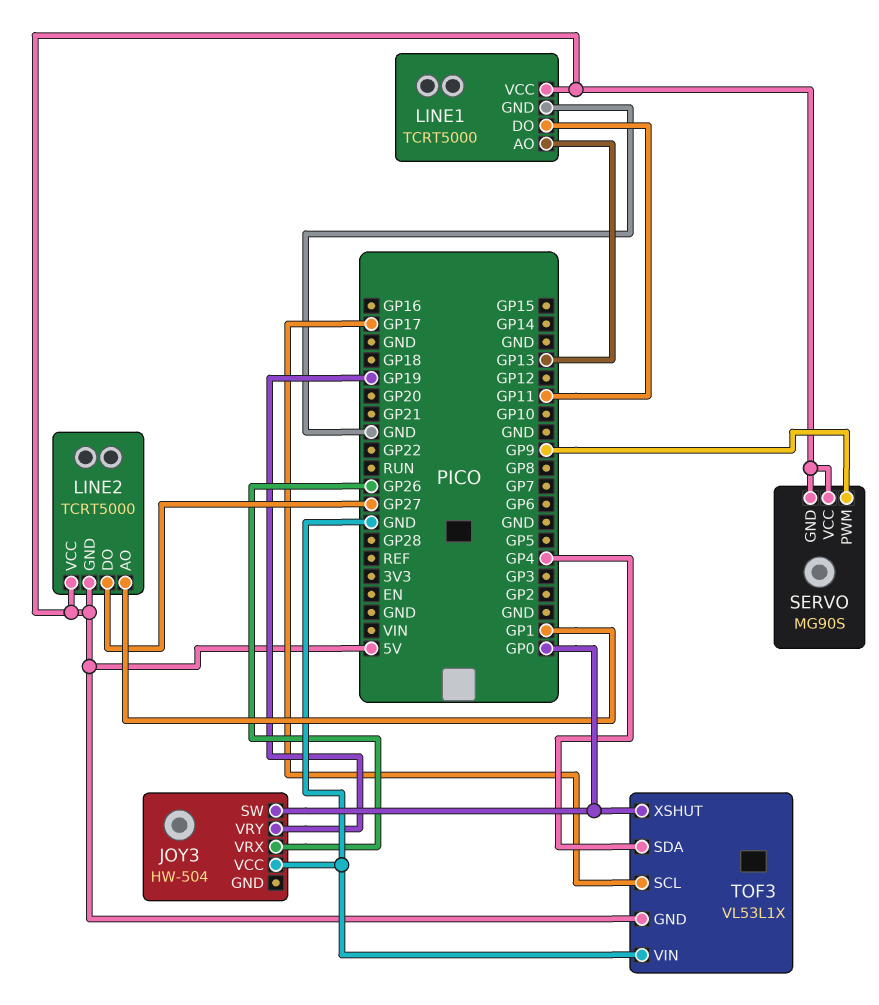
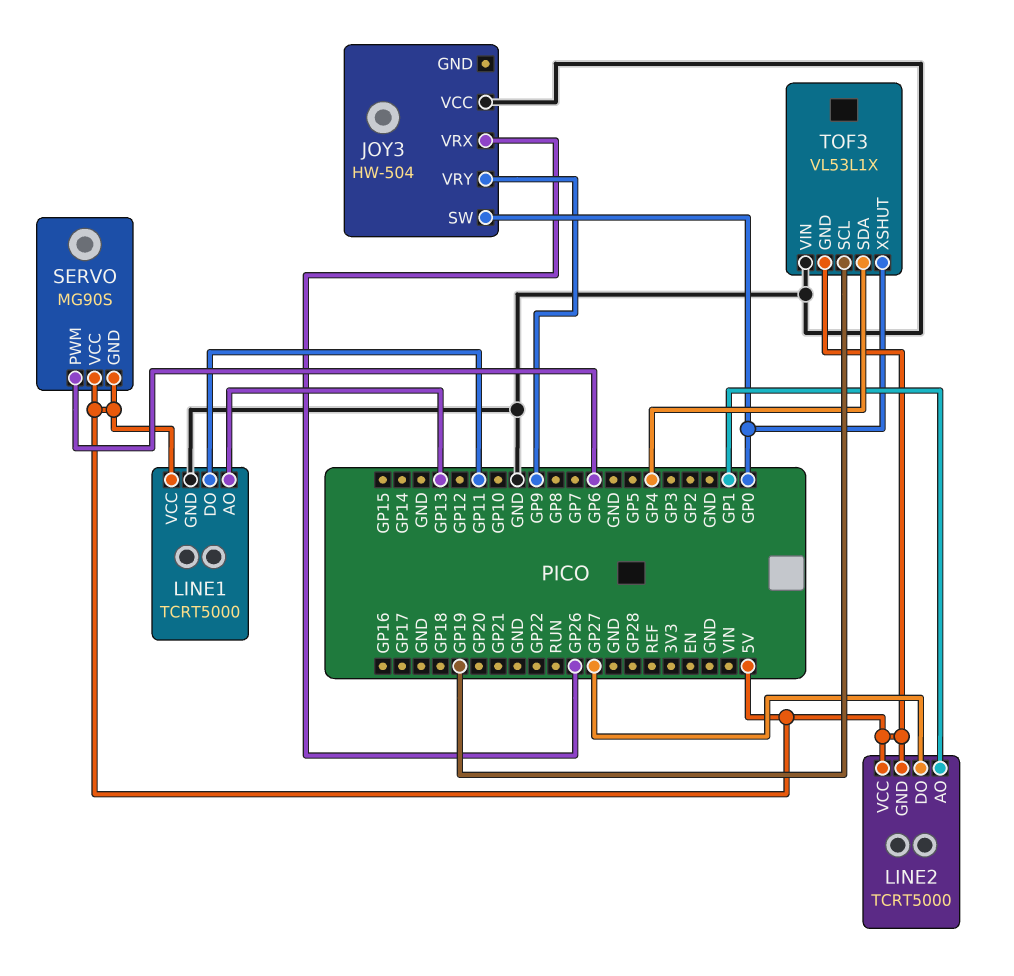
JOY3 pin VRY: GP19 -> GP9
SERVO pin PWM: GP9 -> GP6
TOF3 pin SCL: GP17 -> GP19

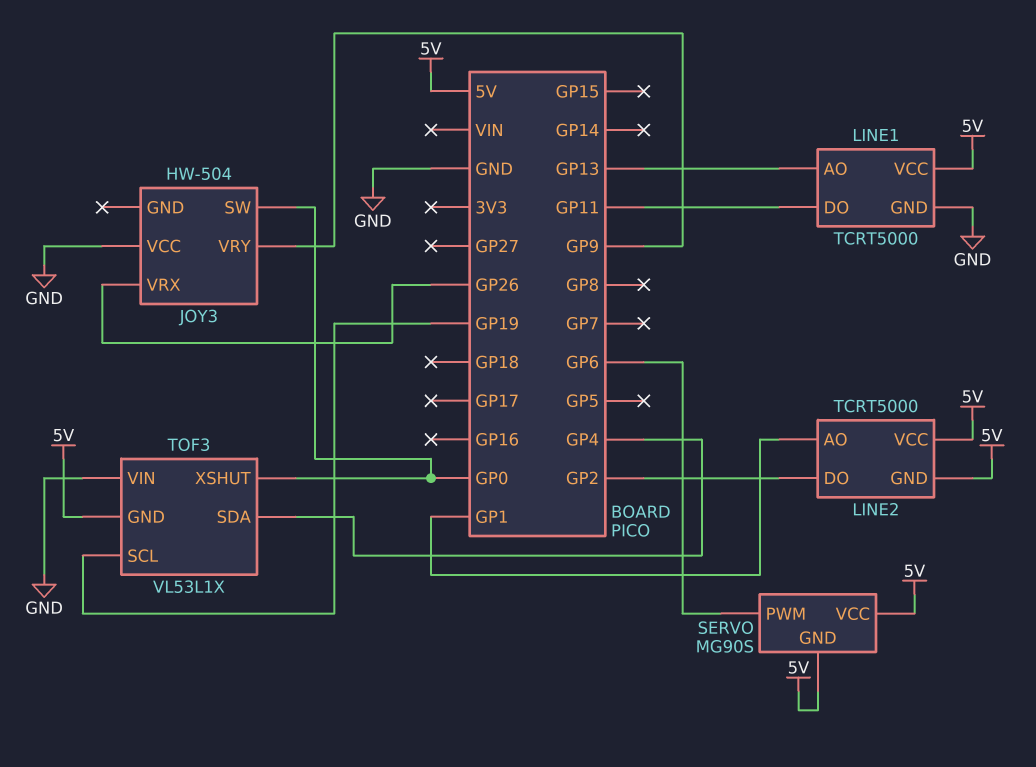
LINE2 pin DO: GP27 -> GP2

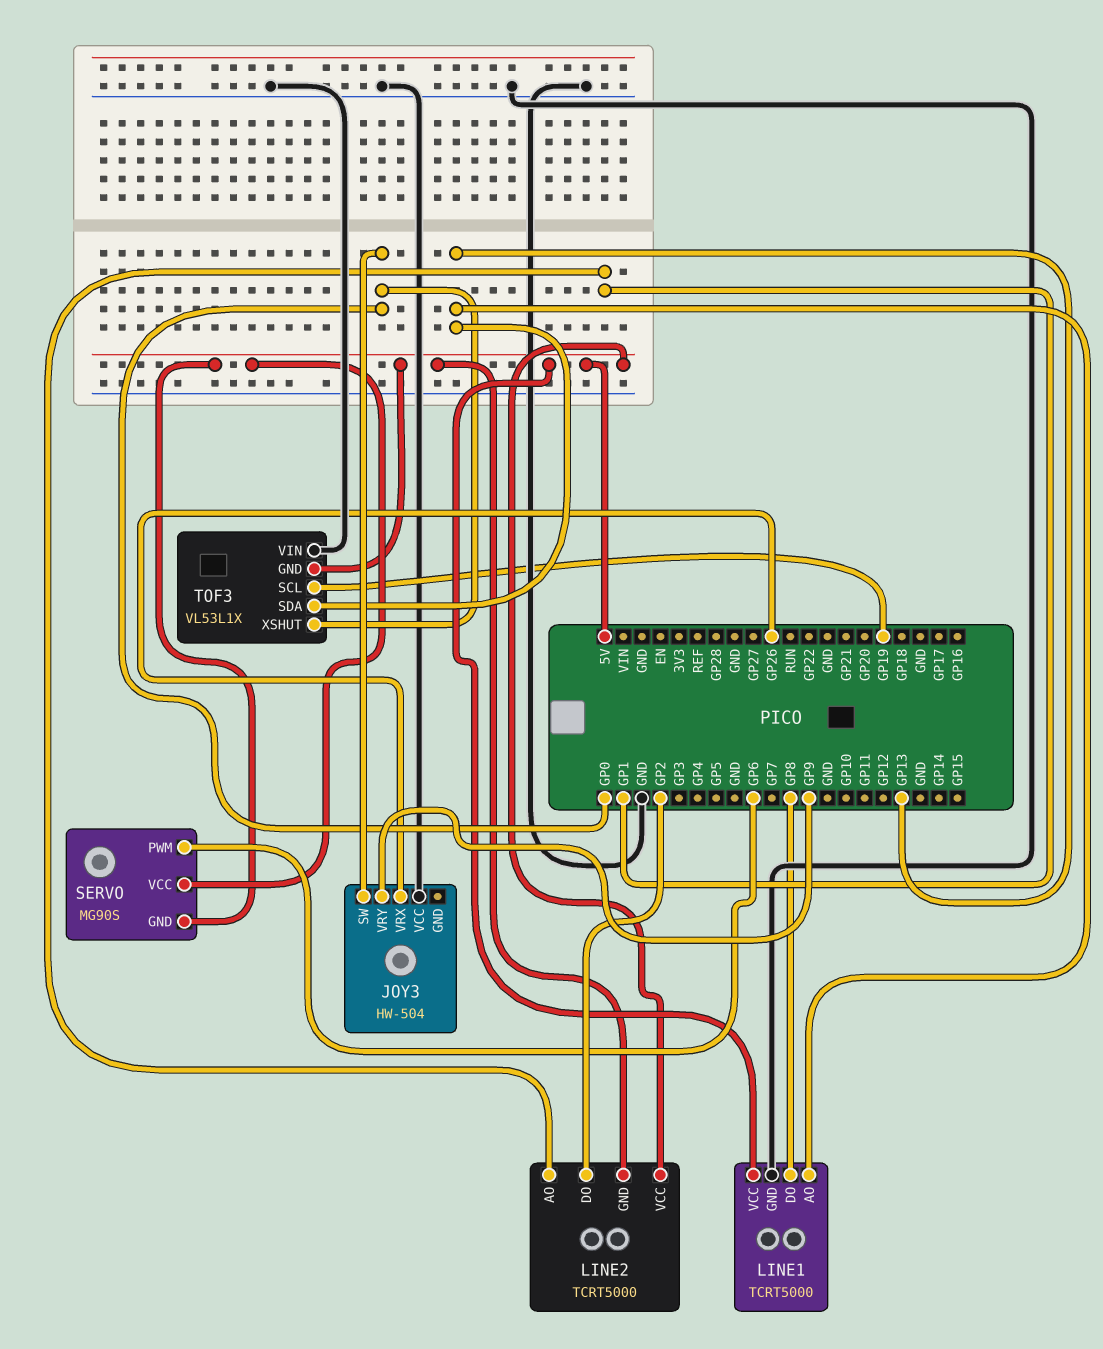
LINE1 pin DO: GP11 -> GP8
TOF3 pin SDA: GP4 -> GP13

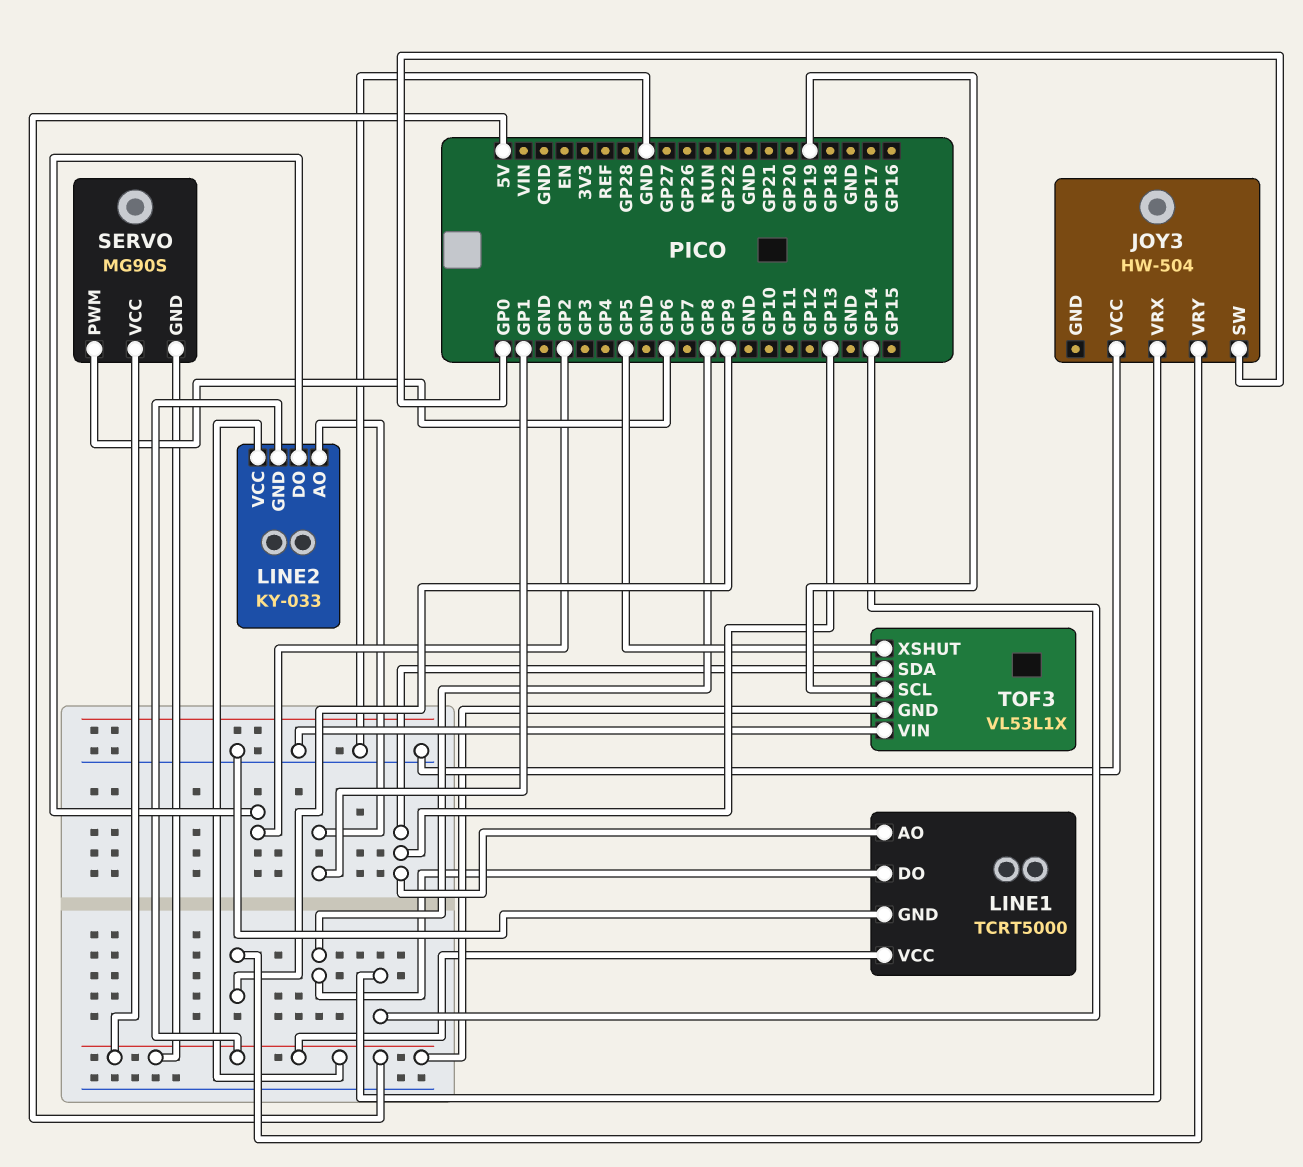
JOY3 pin VRX: GP26 -> GP14
LINE2: TCRT5000 -> KY-033
TOF3 pin XSHUT: GP0 -> GP5

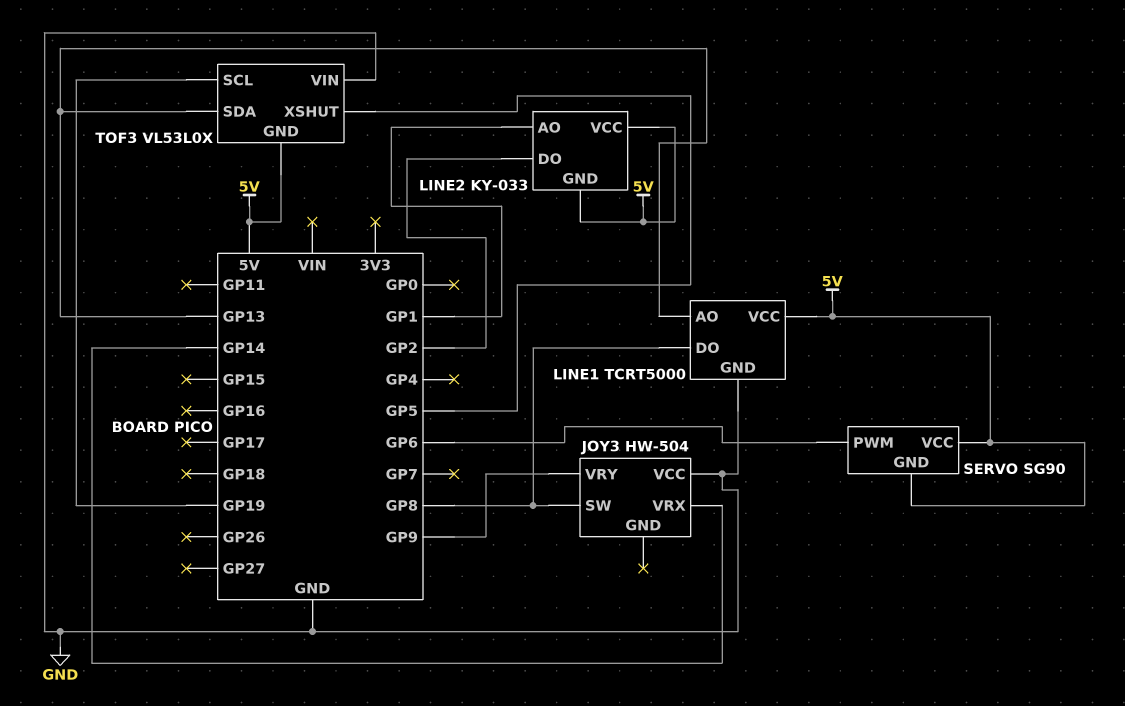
JOY3 pin SW: GP0 -> GP8
SERVO: MG90S -> SG90
TOF3: VL53L1X -> VL53L0X

